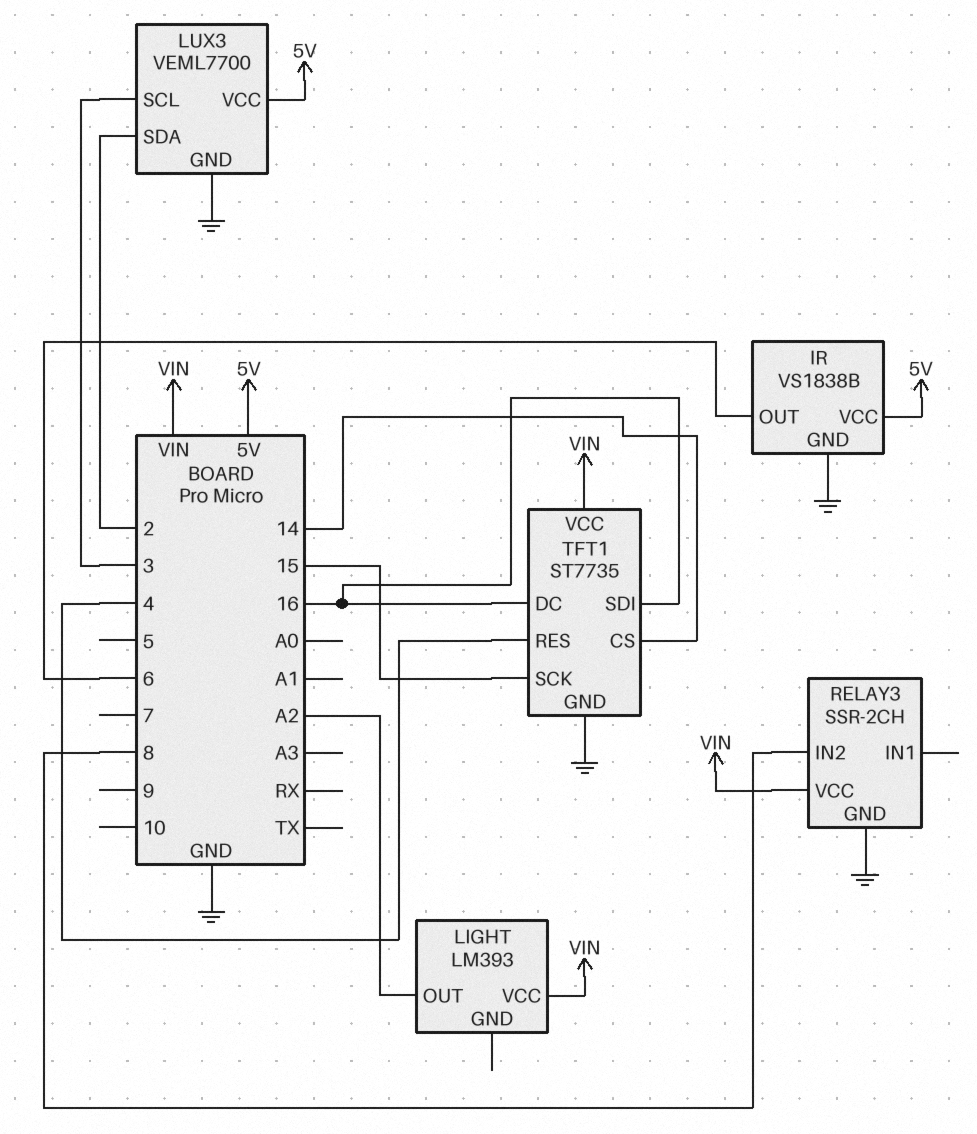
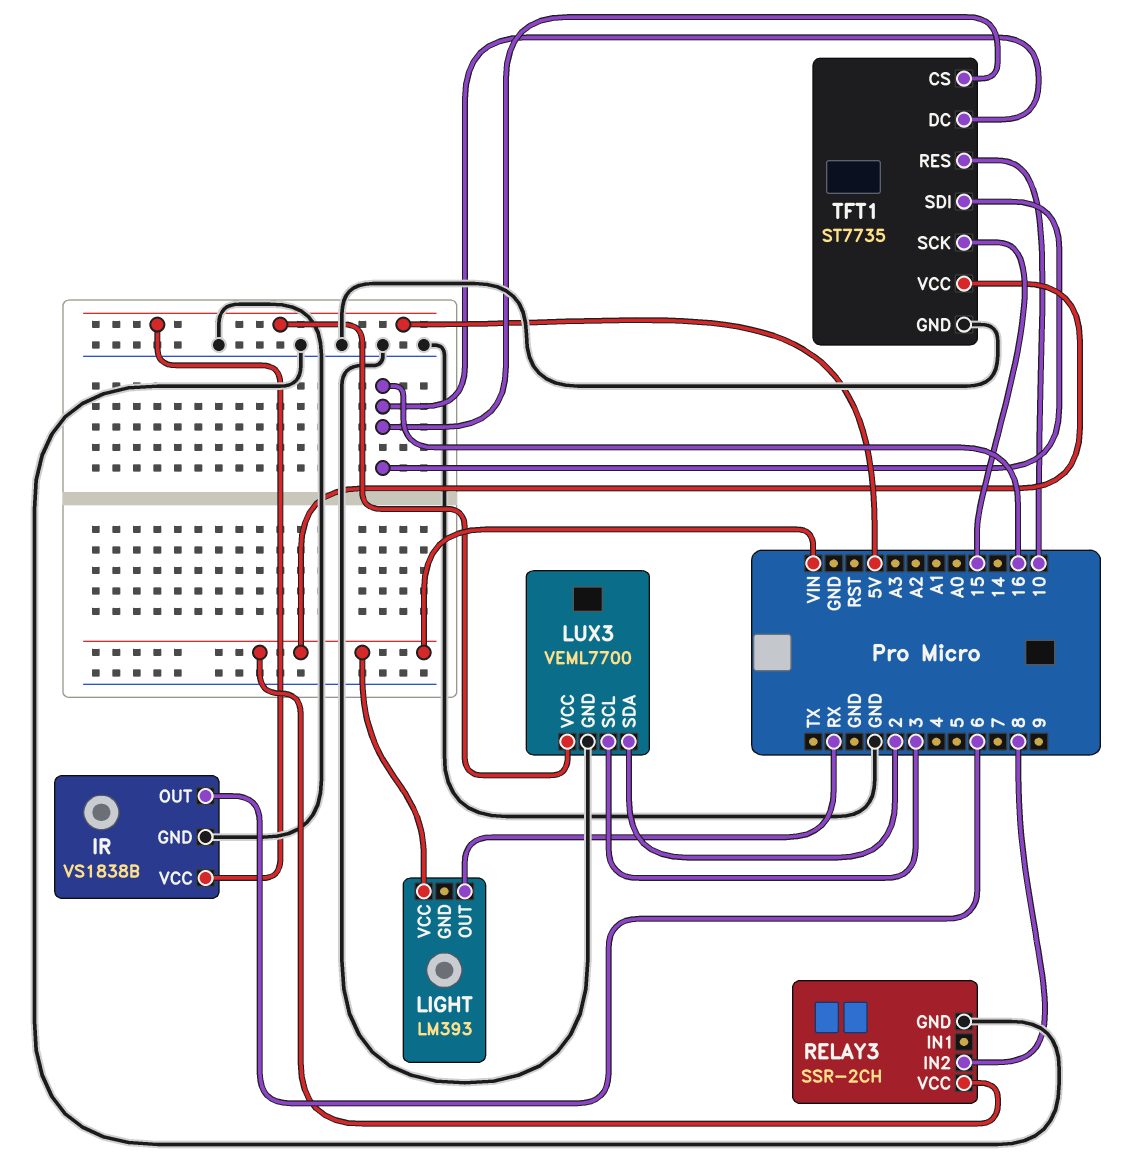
LIGHT pin OUT: A2 -> RX
TFT1 pin CS: 14 -> 16
TFT1 pin RES: 4 -> 10

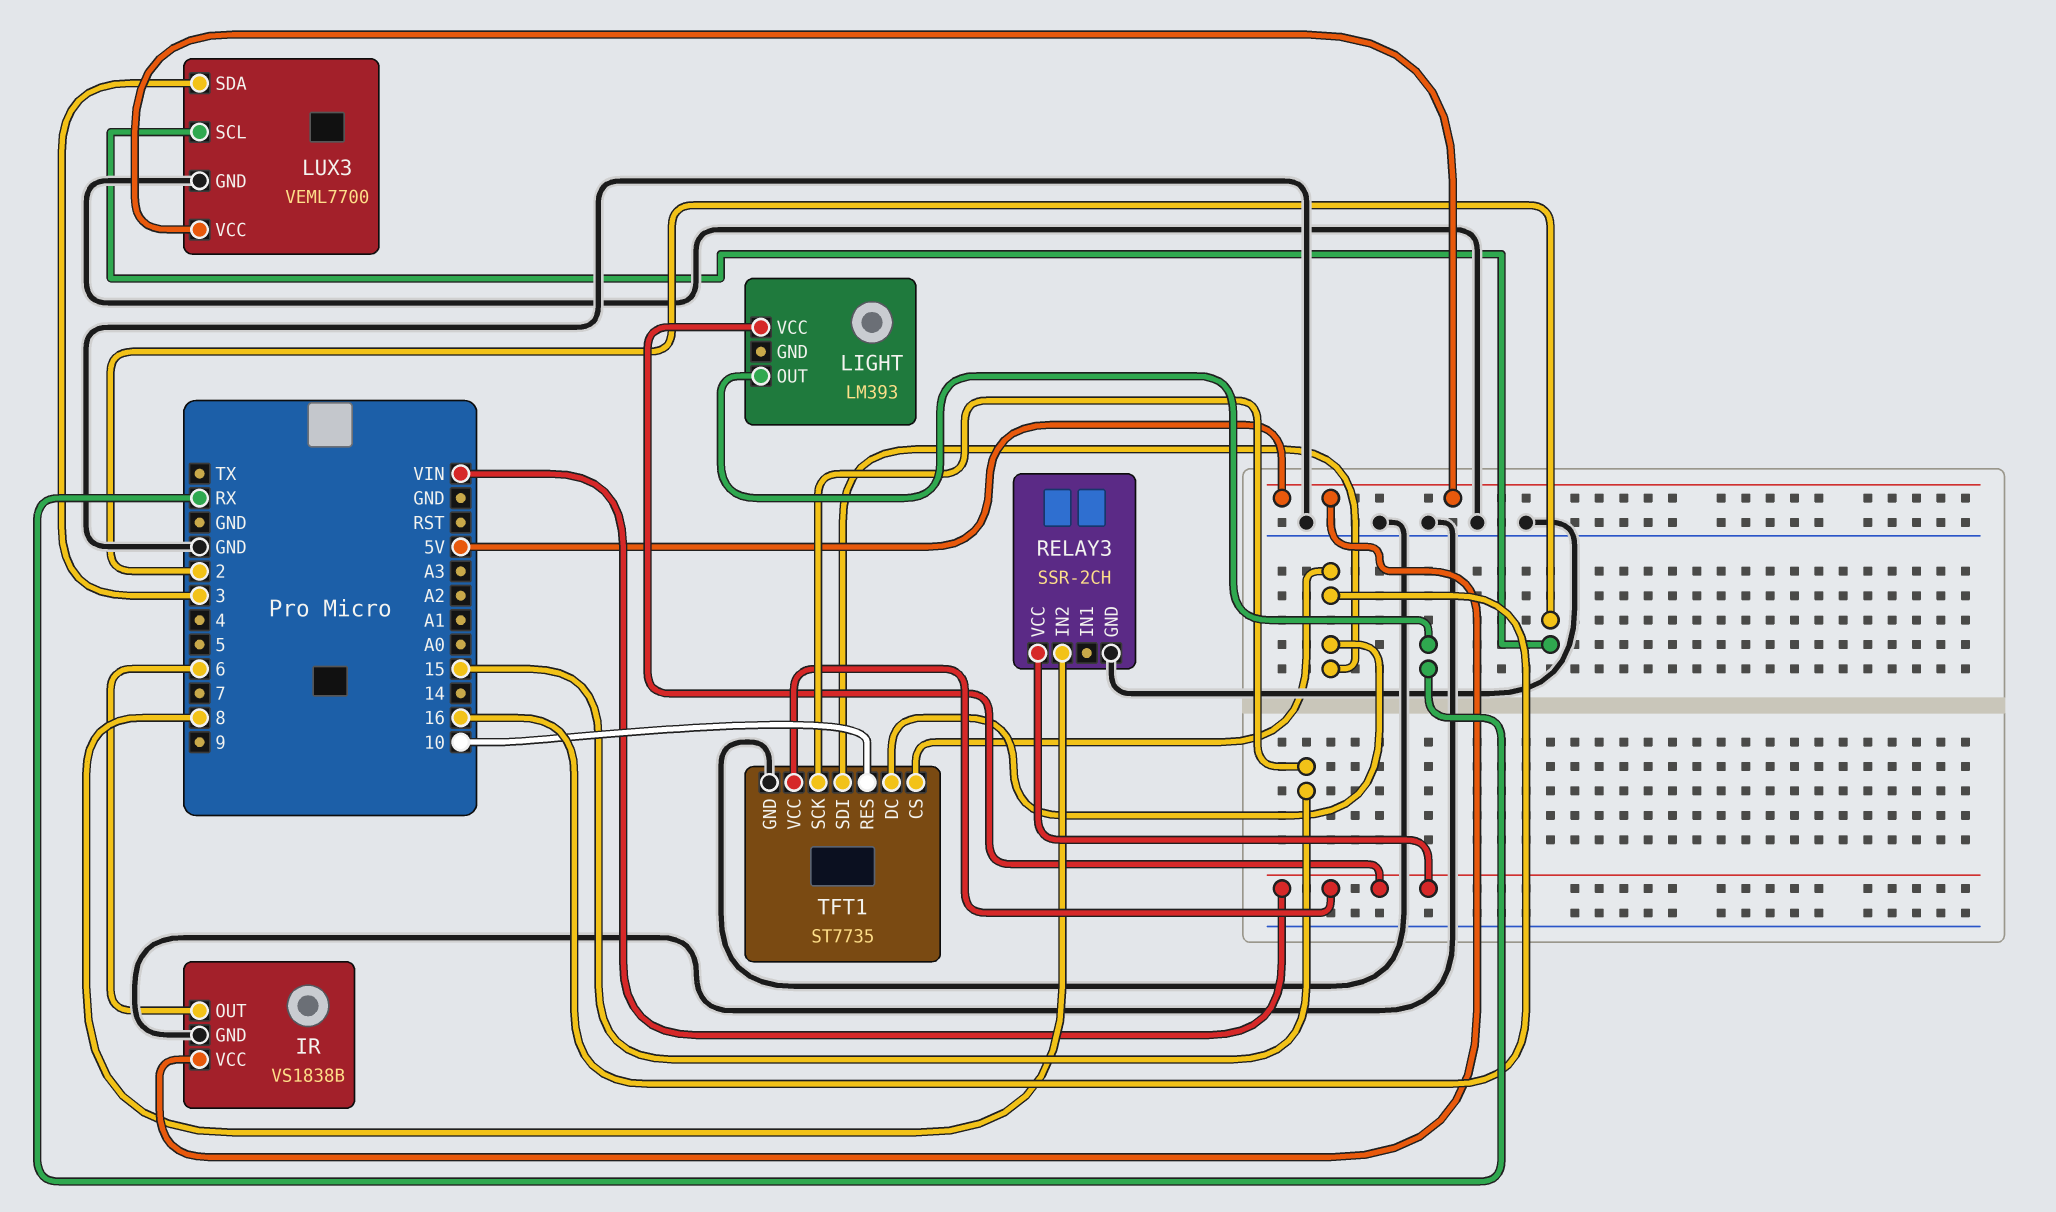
LUX3 pin SCL: 3 -> 2
LUX3 pin SDA: 2 -> 3

